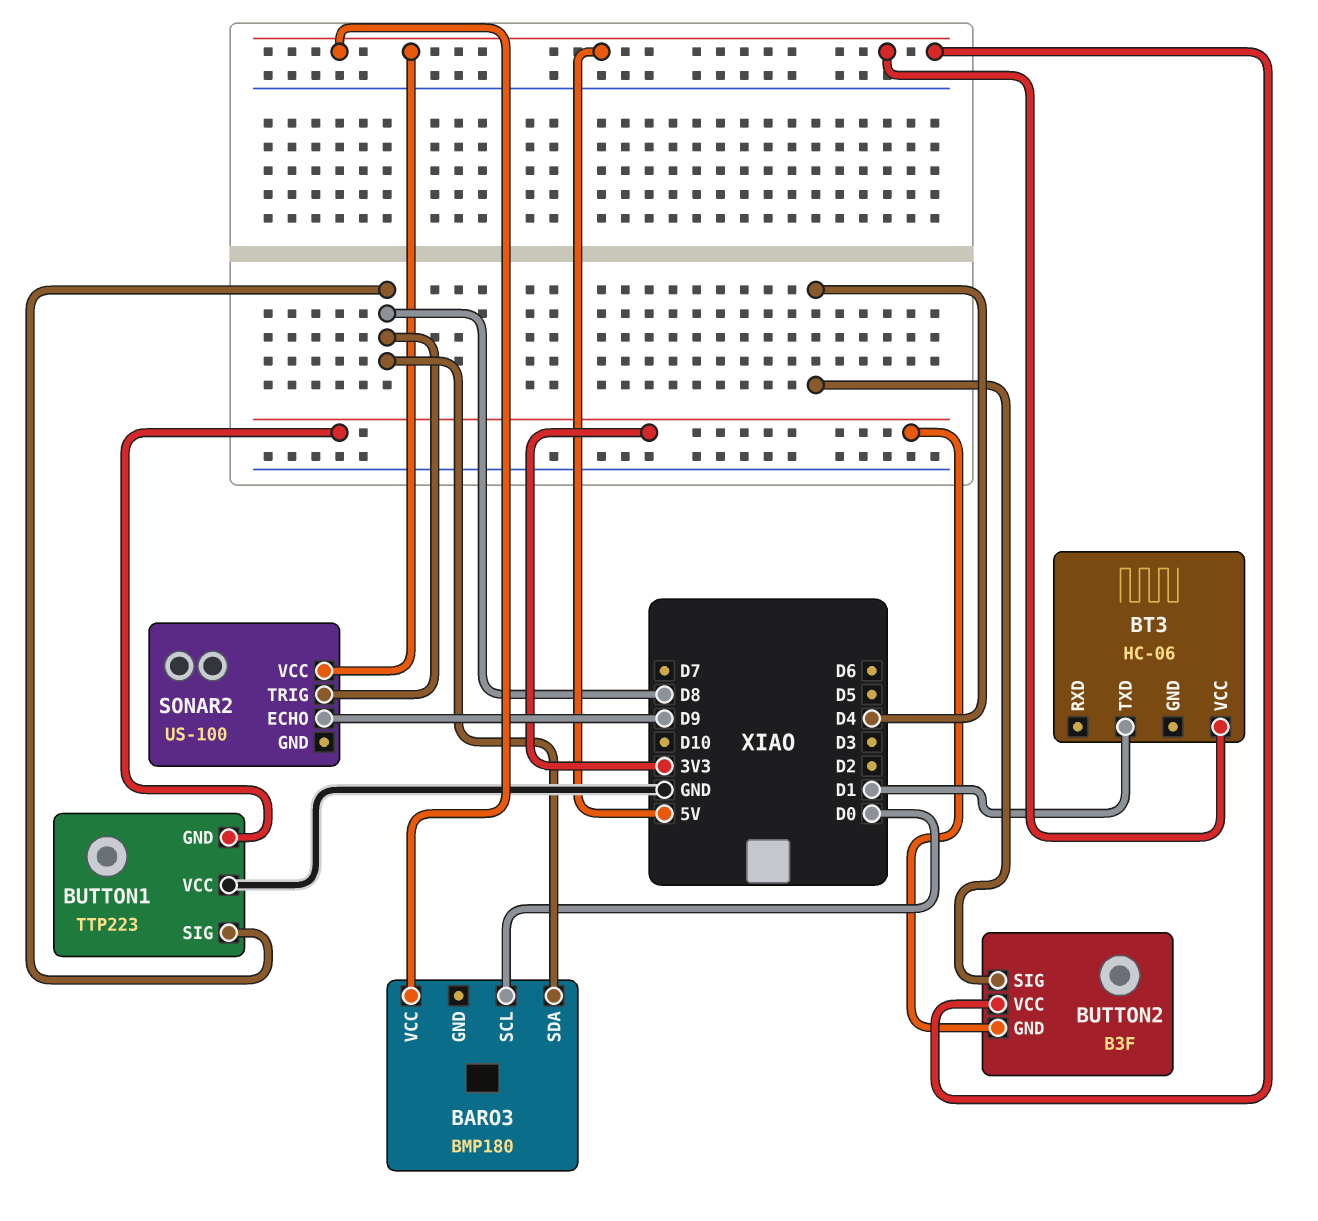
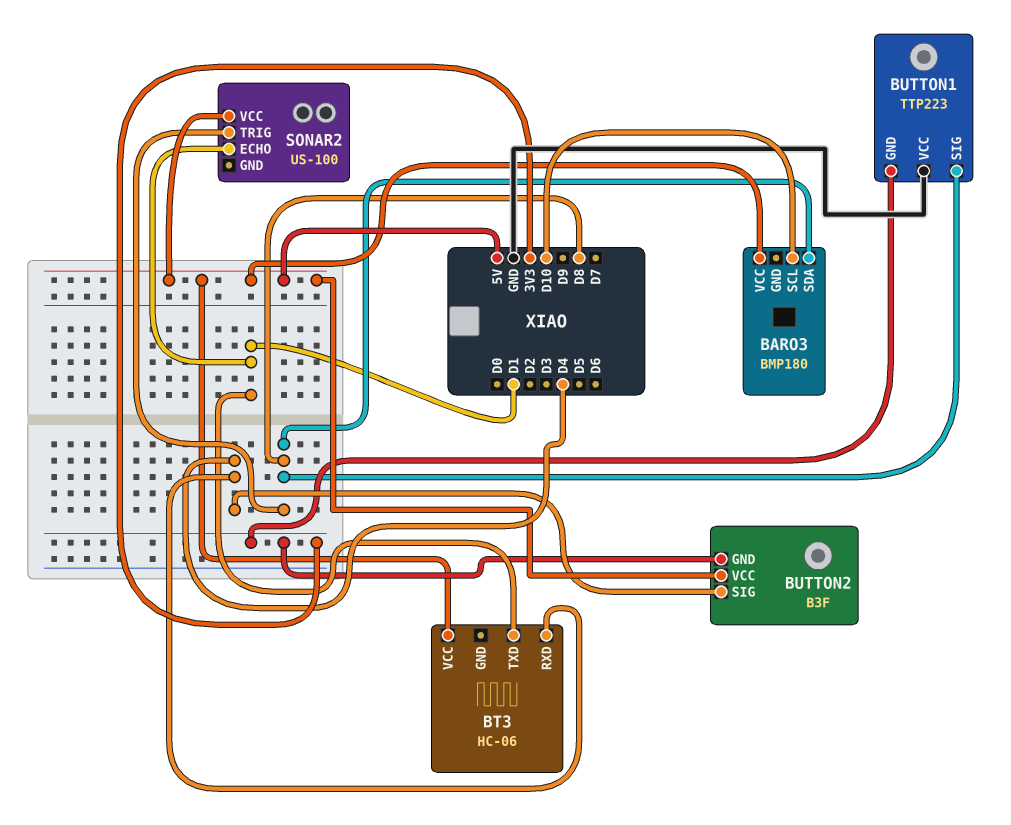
BARO3 pin SCL: D0 -> D10
BT3 pin RXD: none -> D4
SONAR2 pin ECHO: D9 -> D1

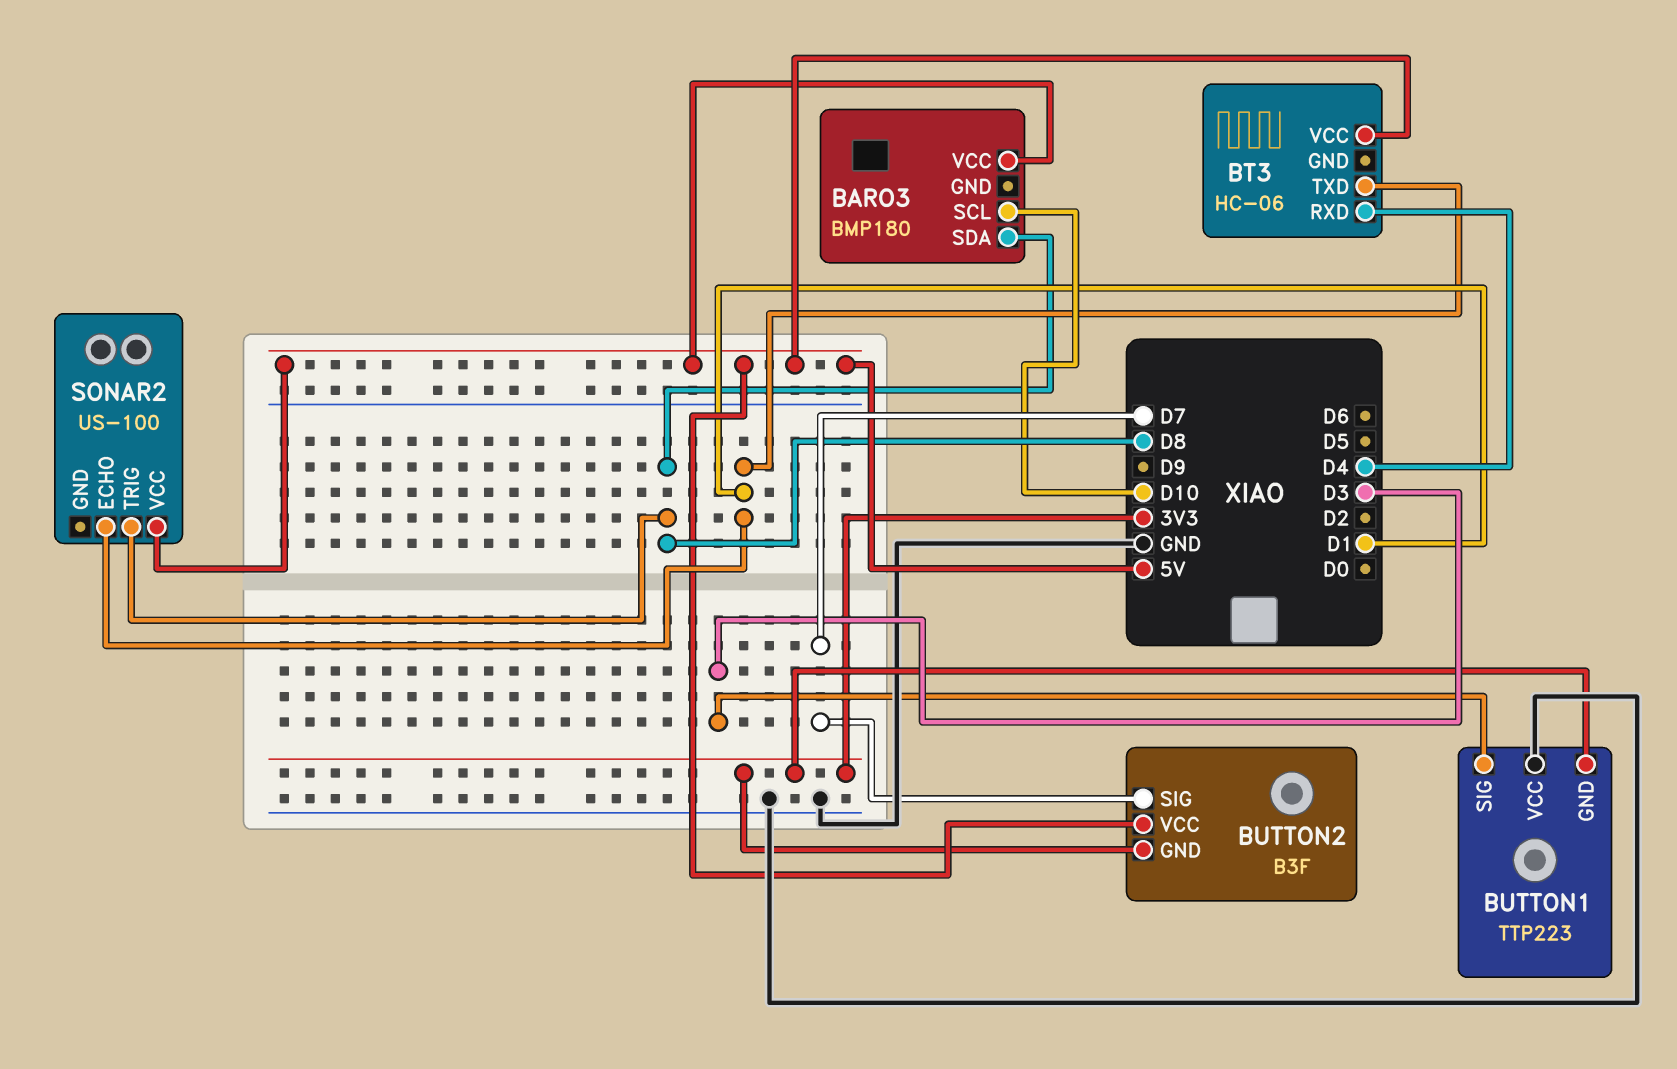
BUTTON1 pin SIG: D8 -> D3
BUTTON2 pin SIG: D4 -> D7

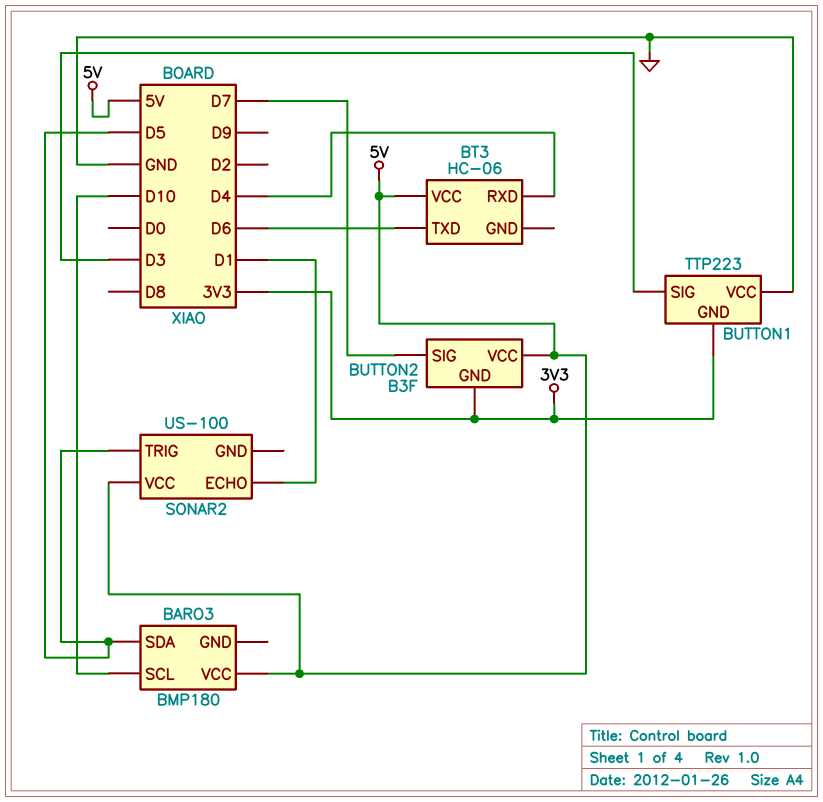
BARO3 pin SDA: D8 -> D5
BT3 pin TXD: D1 -> D6
SONAR2 pin TRIG: D8 -> D5

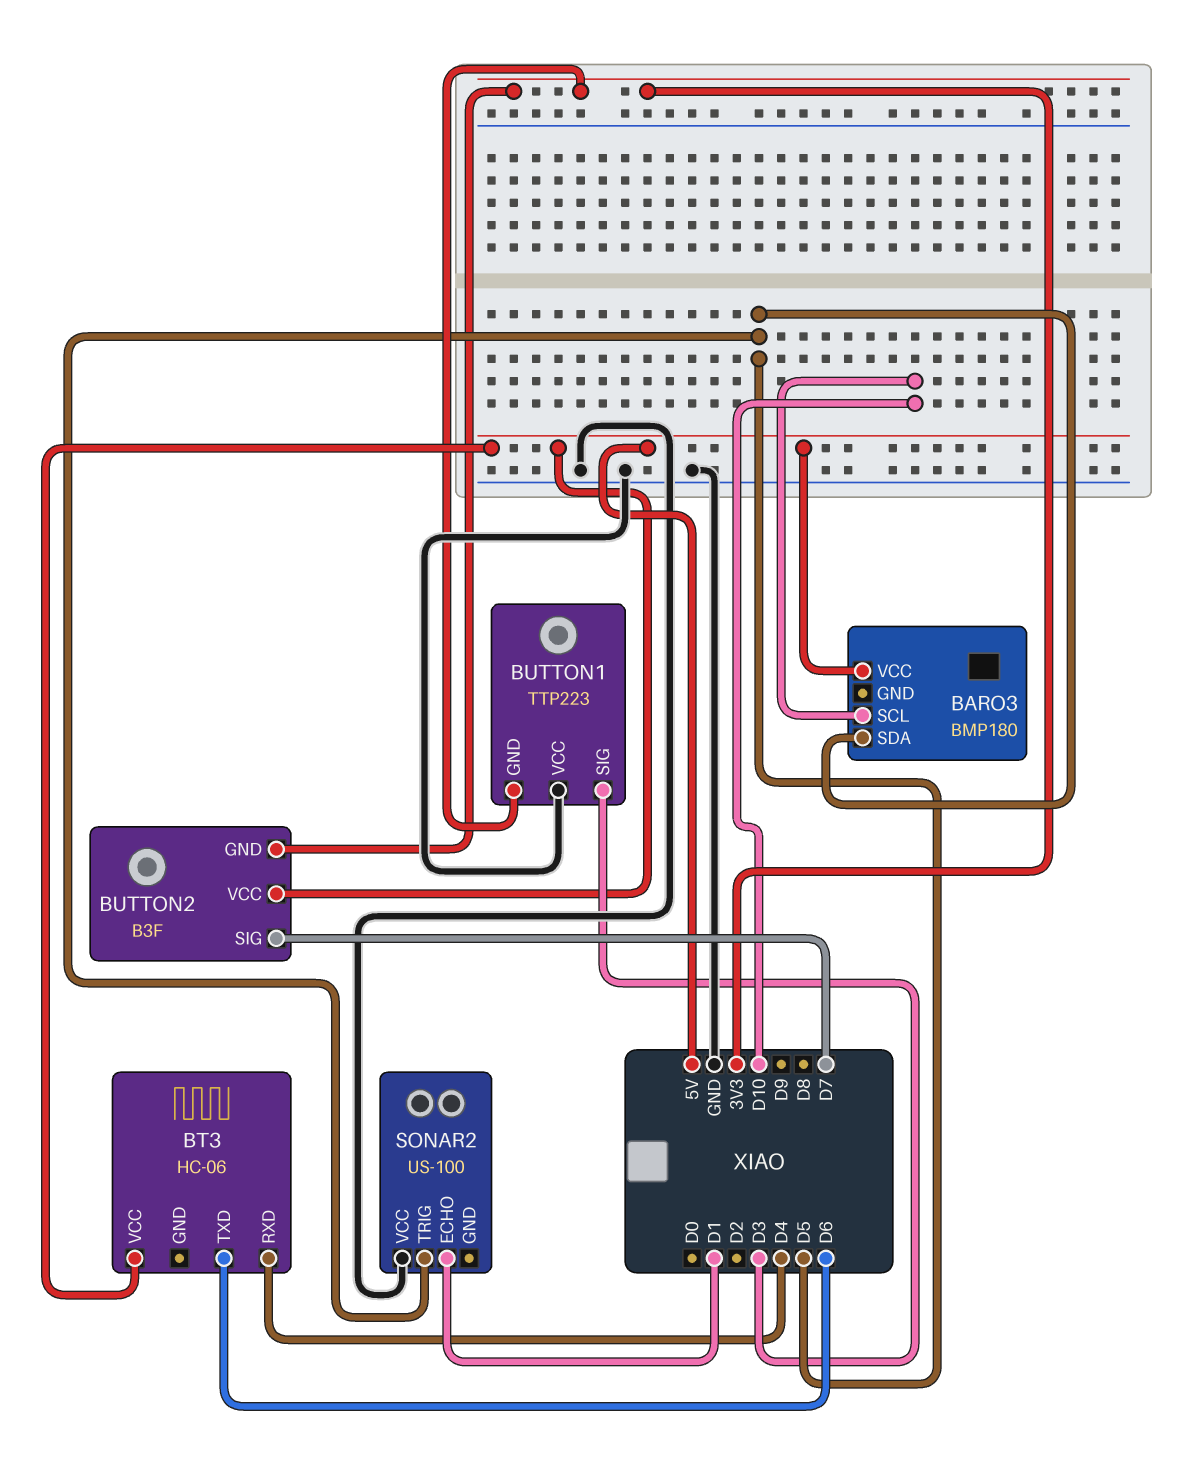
SONAR2 pin VCC: 5V -> GND

